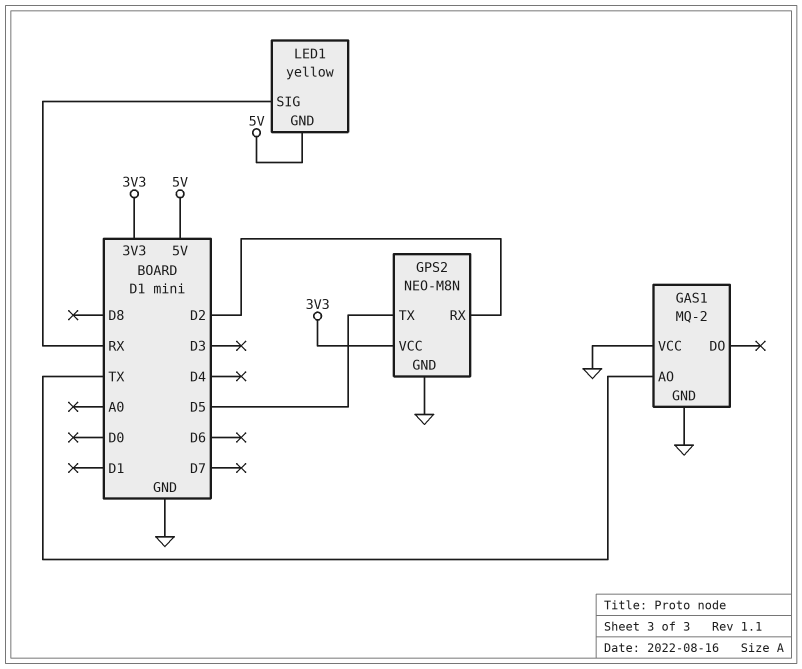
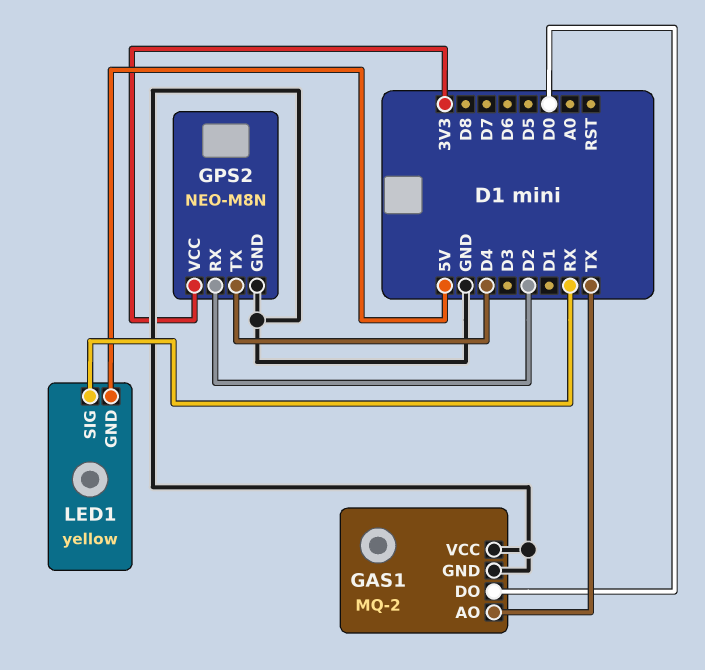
GAS1 pin DO: none -> D0
GPS2 pin TX: D5 -> D4

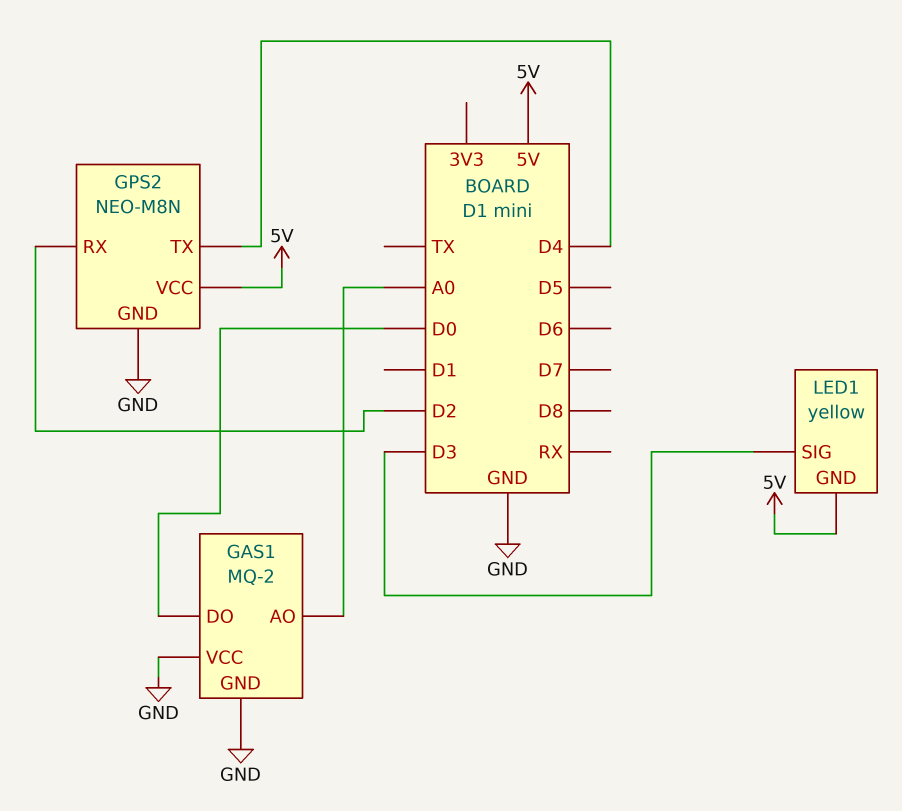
GAS1 pin AO: TX -> A0
GPS2 pin VCC: 3V3 -> 5V
LED1 pin SIG: RX -> D3

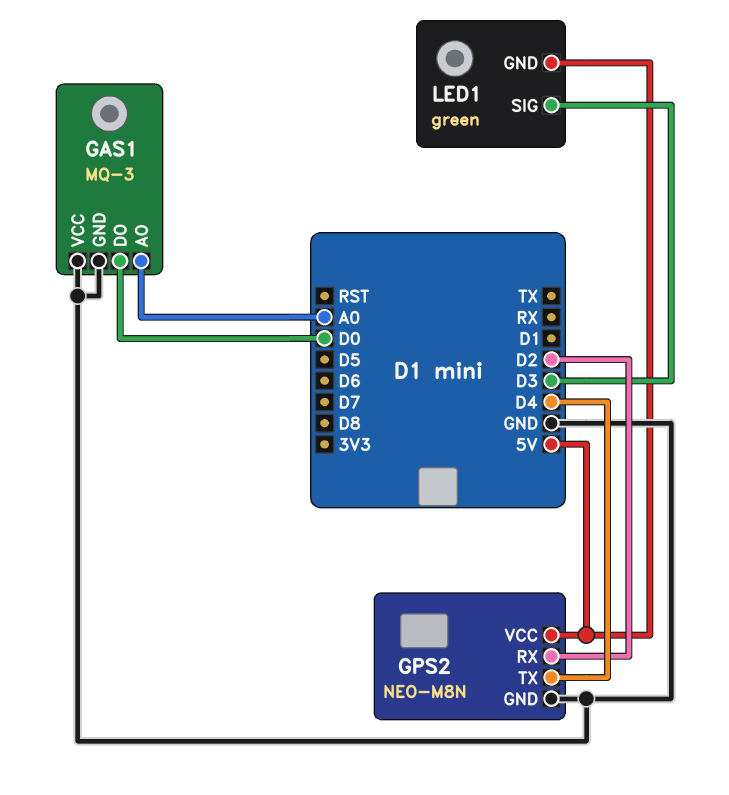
GAS1: MQ-2 -> MQ-3
LED1: yellow -> green

